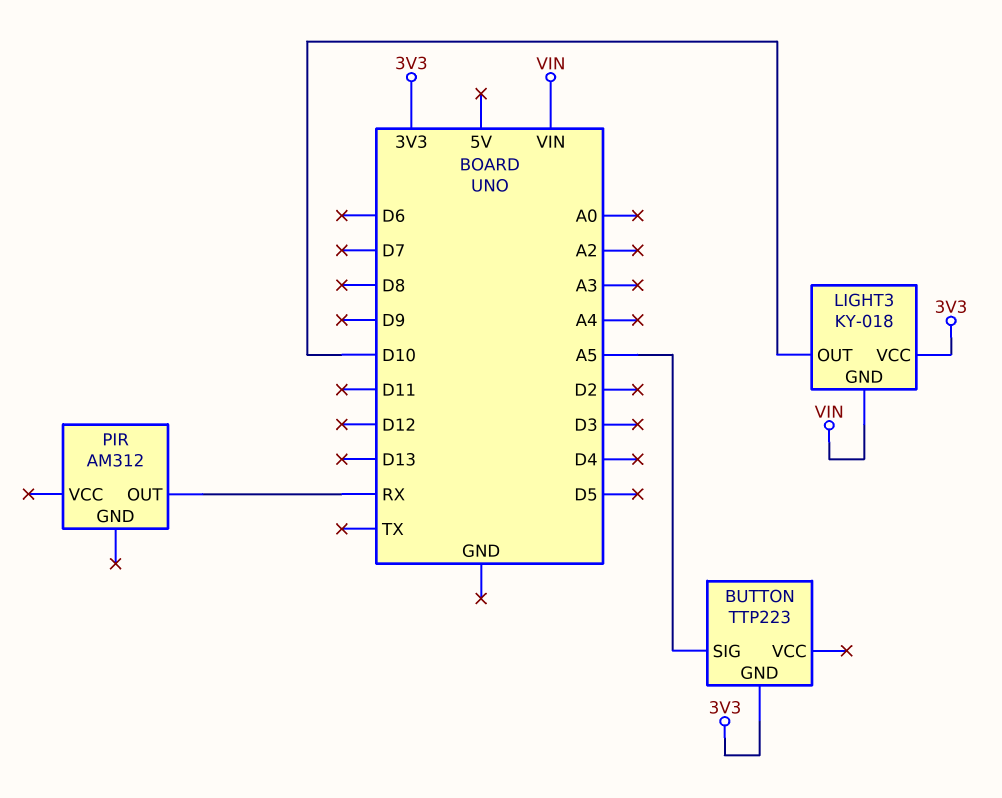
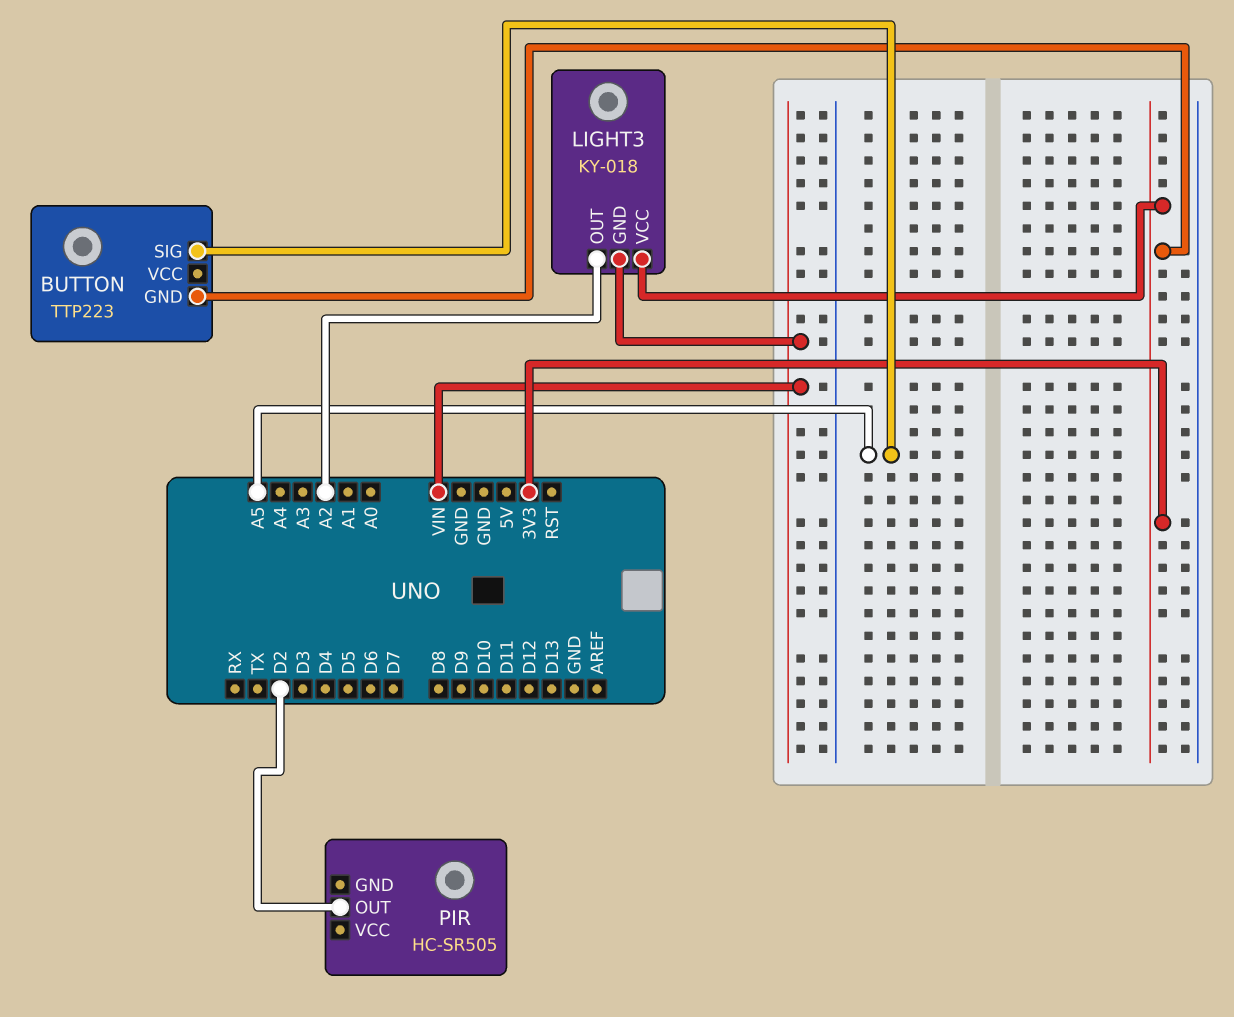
LIGHT3 pin OUT: D10 -> A2
PIR: AM312 -> HC-SR505
PIR pin OUT: RX -> D2

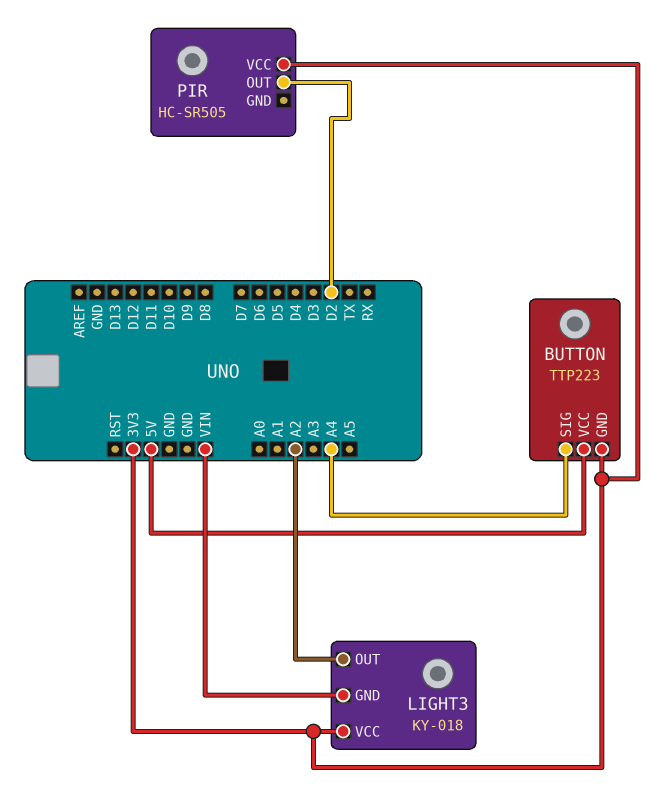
BUTTON pin SIG: A5 -> A4
BUTTON pin VCC: none -> 5V
PIR pin VCC: none -> 3V3

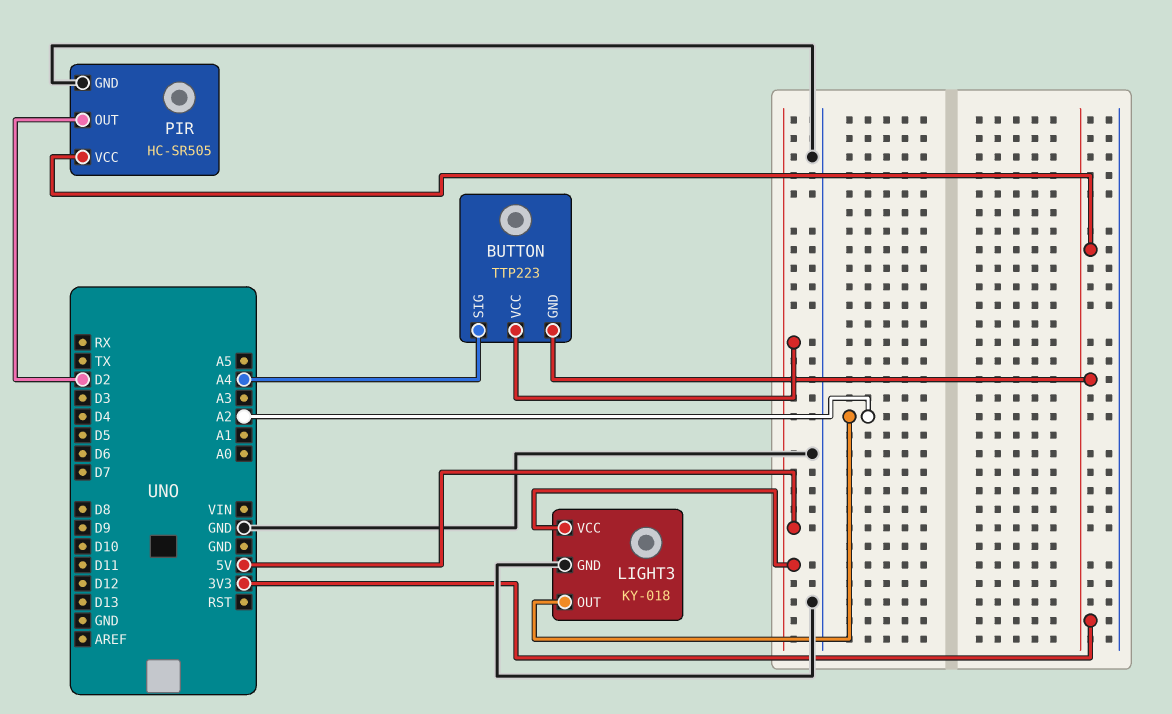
LIGHT3 pin GND: VIN -> GND
LIGHT3 pin VCC: 3V3 -> 5V
PIR pin GND: none -> GND

